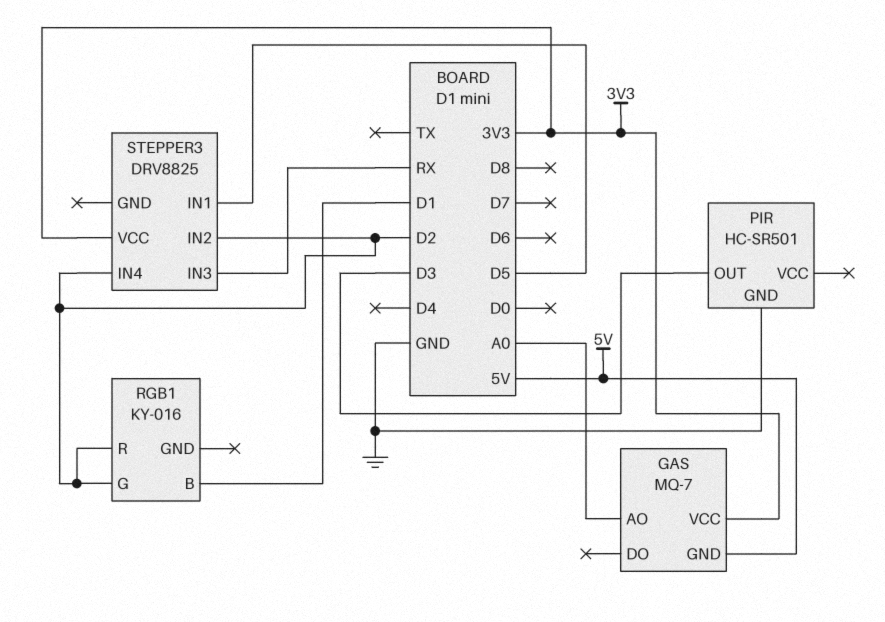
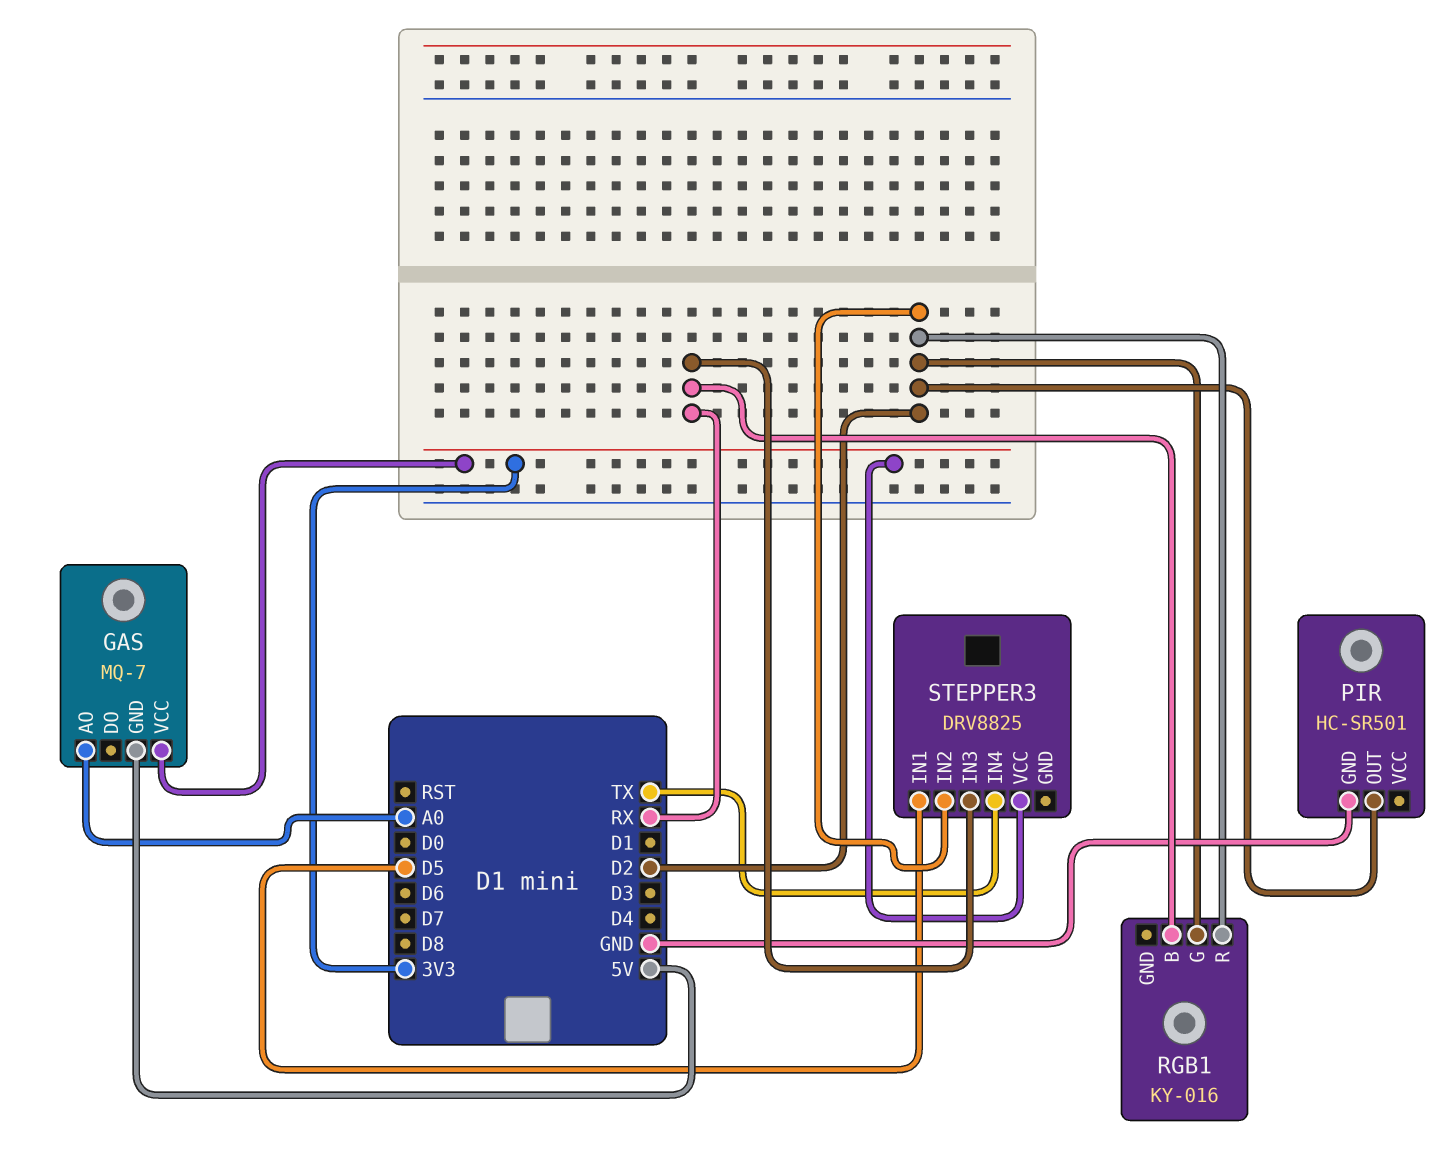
PIR pin OUT: D3 -> D2
RGB1 pin B: D1 -> RX
STEPPER3 pin IN4: D2 -> TX

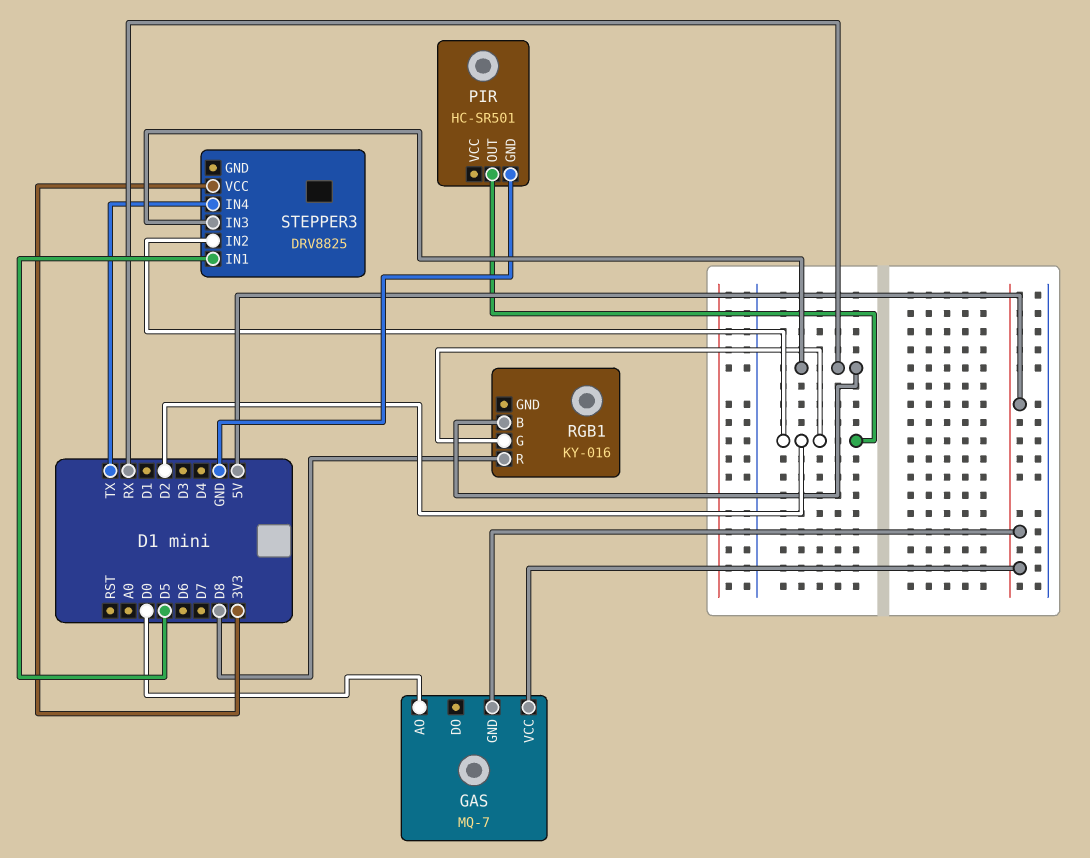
GAS pin AO: A0 -> D0
GAS pin VCC: 3V3 -> 5V
RGB1 pin R: D2 -> D8

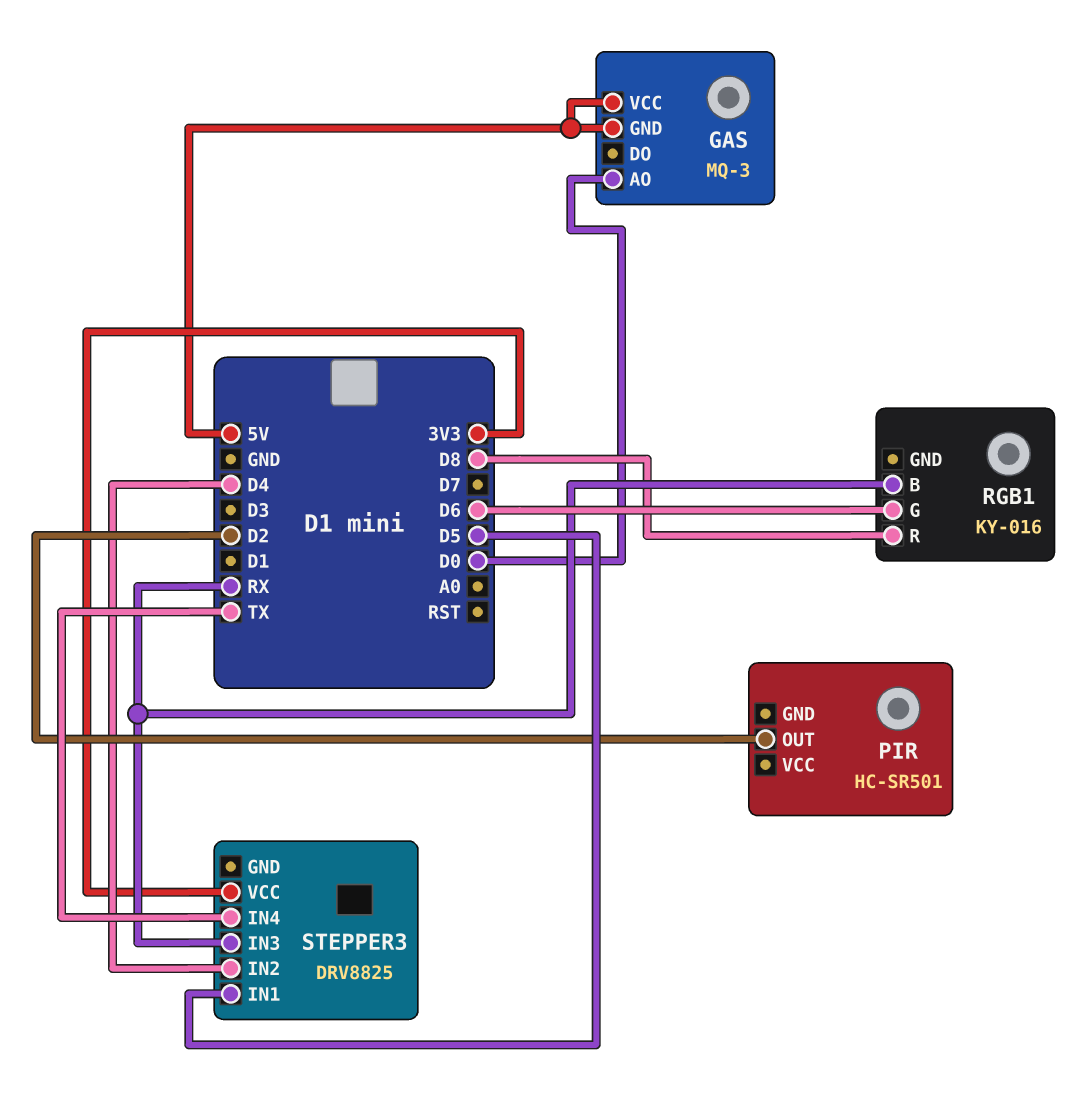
GAS: MQ-7 -> MQ-3
PIR pin GND: GND -> none
RGB1 pin G: D2 -> D6
STEPPER3 pin IN2: D2 -> D4

